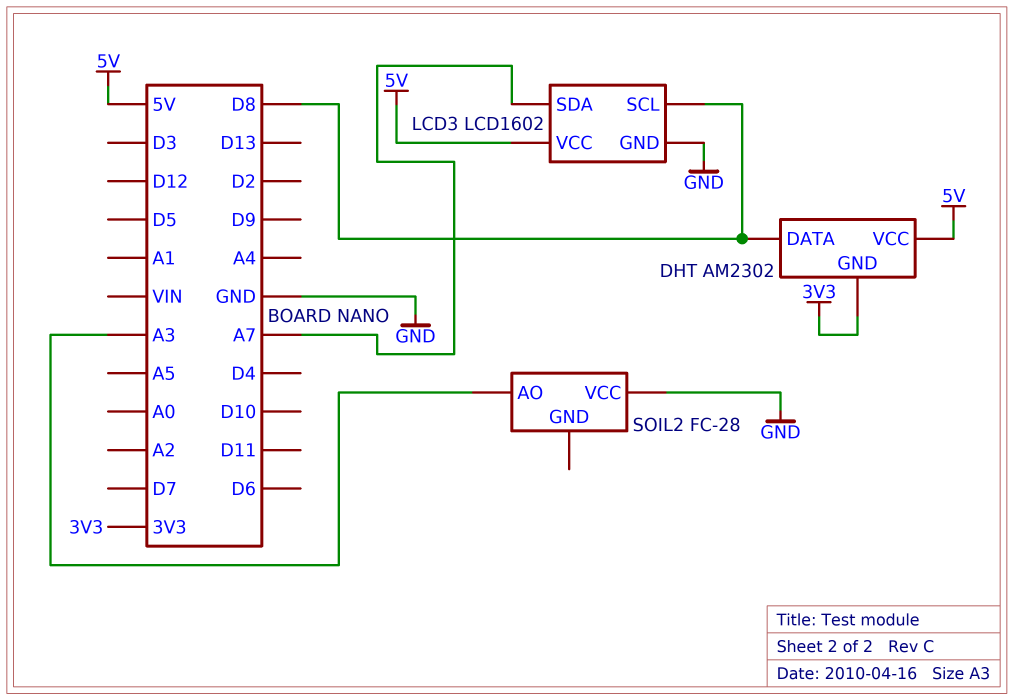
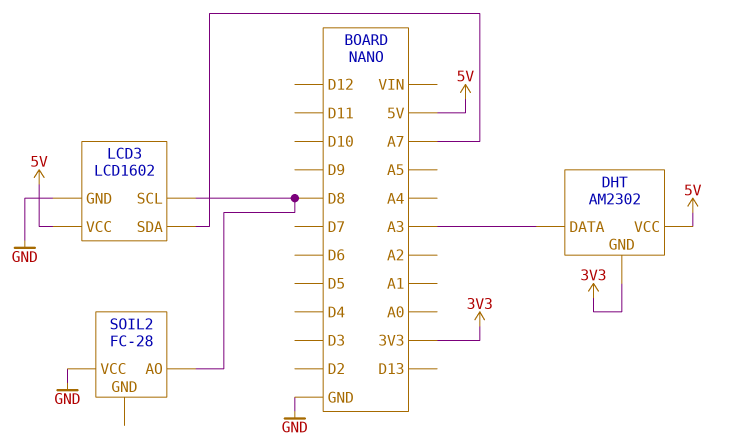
DHT pin DATA: D8 -> A3
SOIL2 pin AO: A3 -> D8

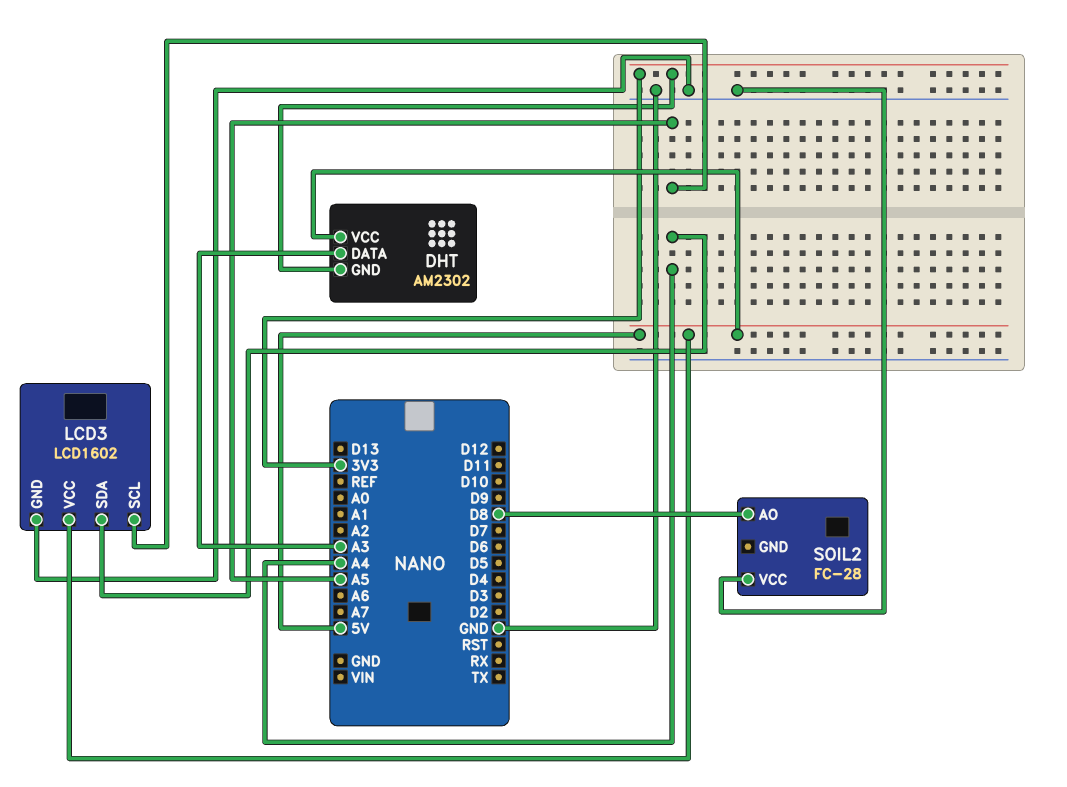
LCD3 pin SCL: D8 -> A5
LCD3 pin SDA: A7 -> A4

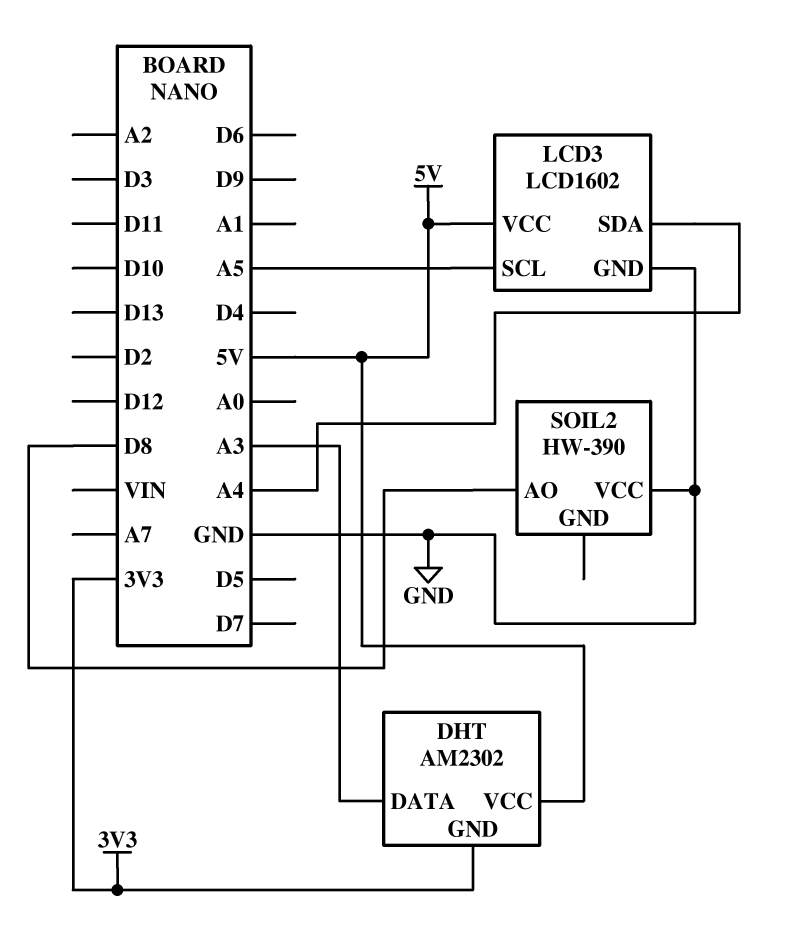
SOIL2: FC-28 -> HW-390

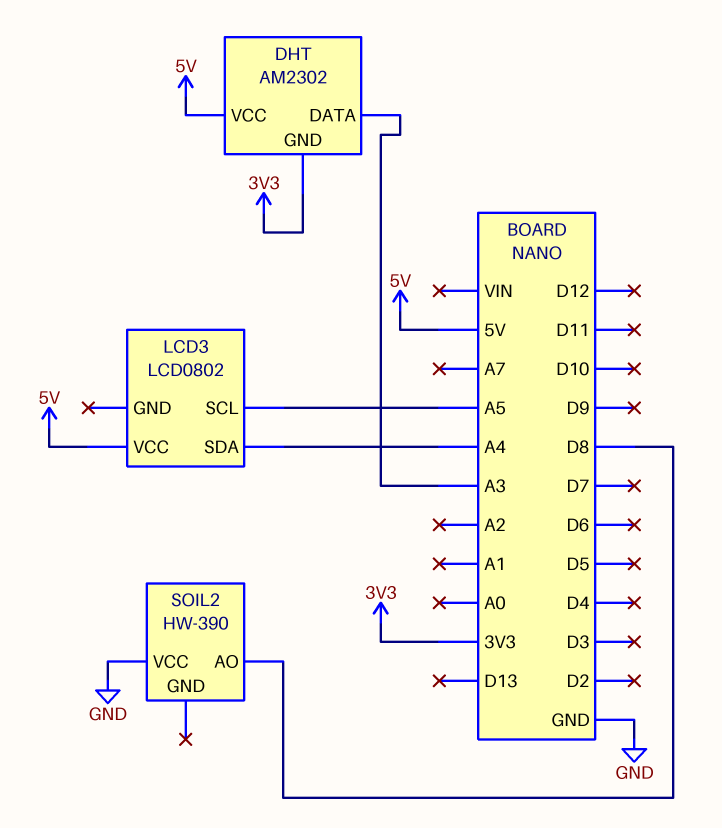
LCD3: LCD1602 -> LCD0802
LCD3 pin GND: GND -> none

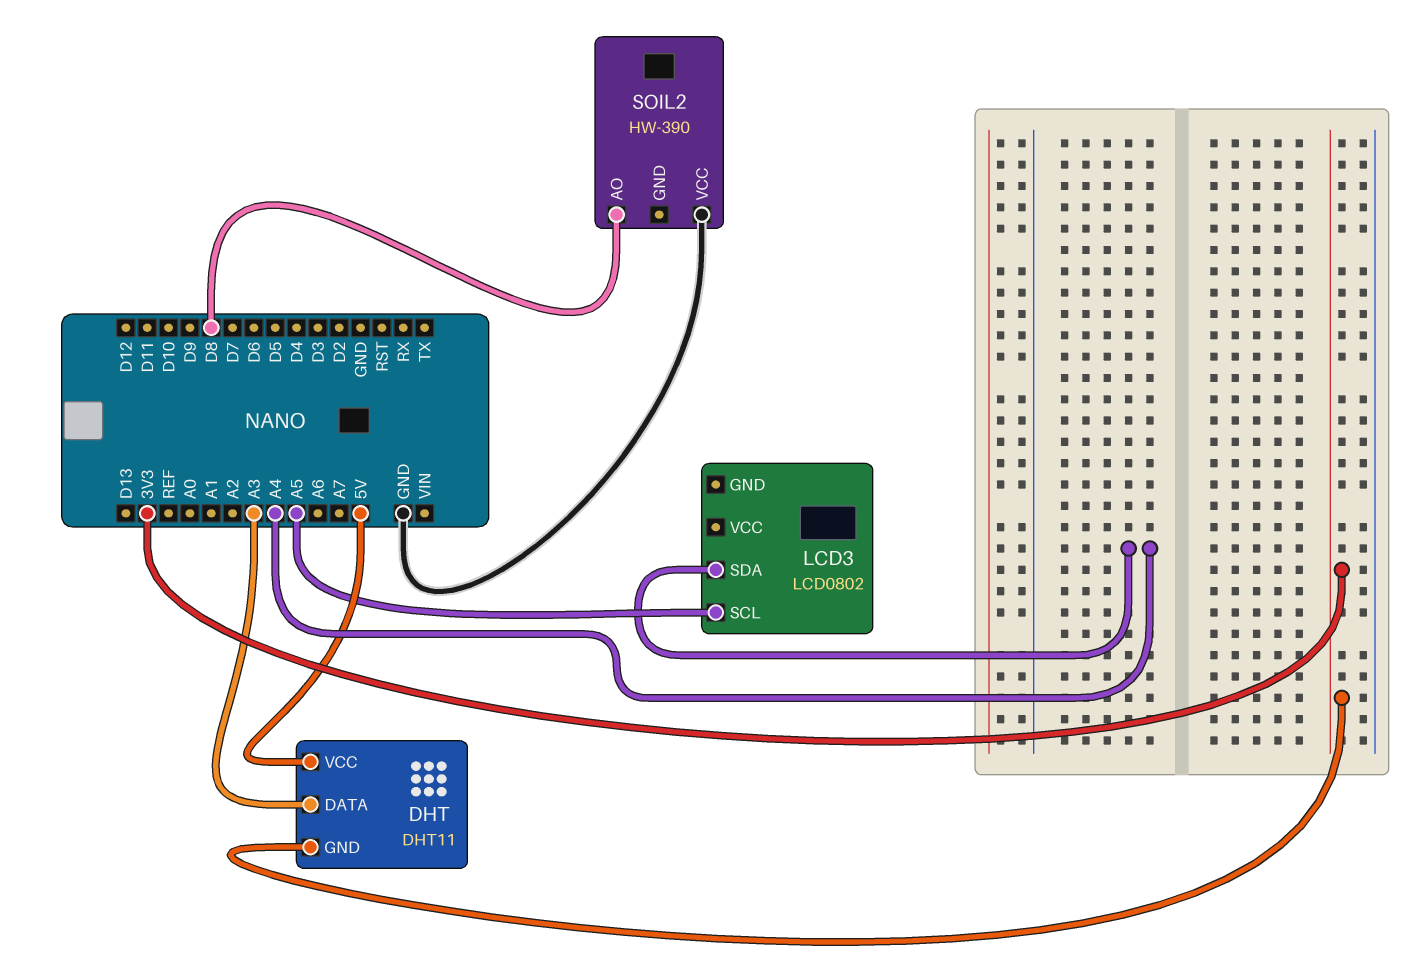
DHT: AM2302 -> DHT11
LCD3 pin VCC: 5V -> none

